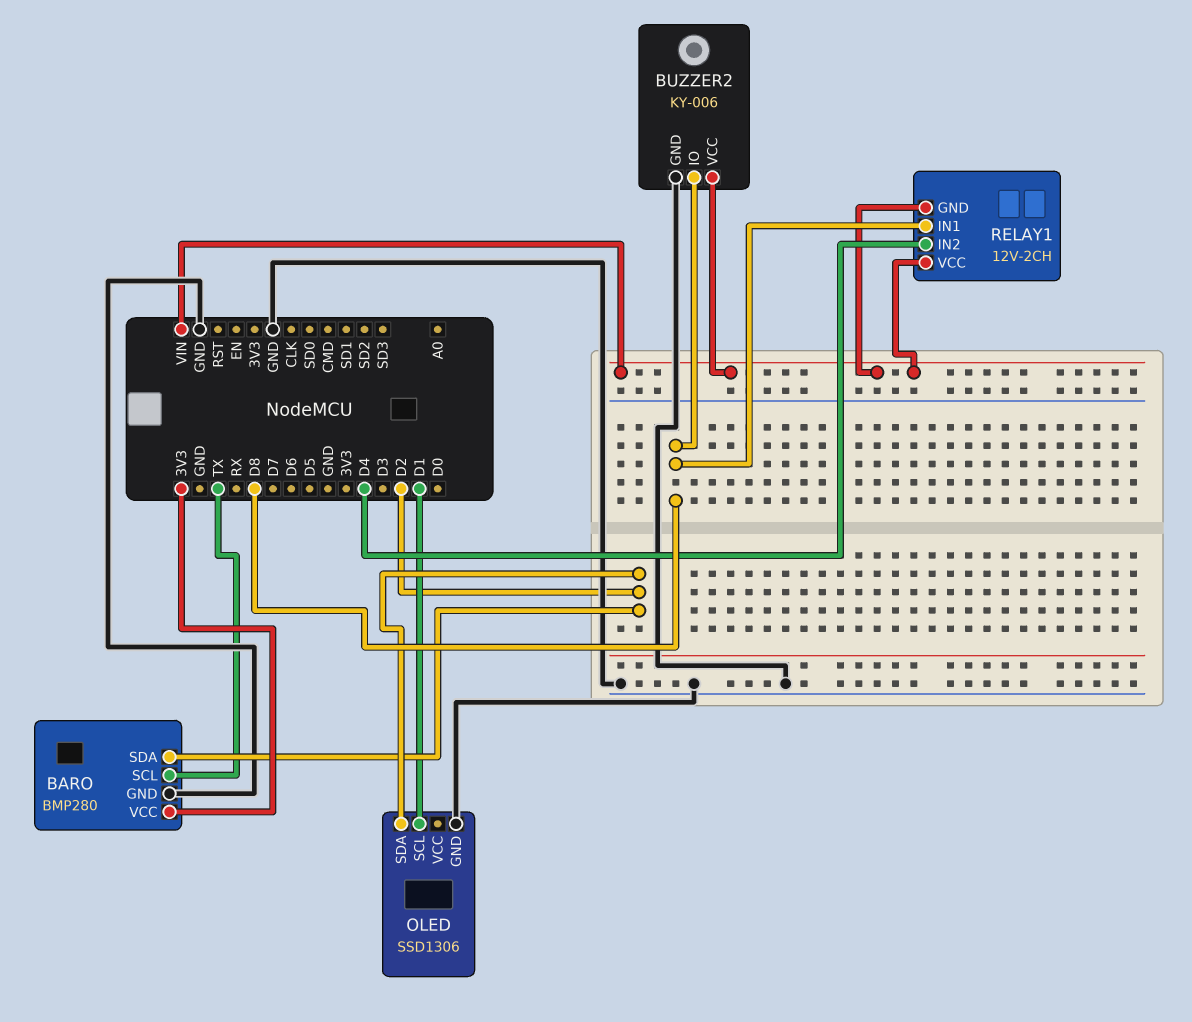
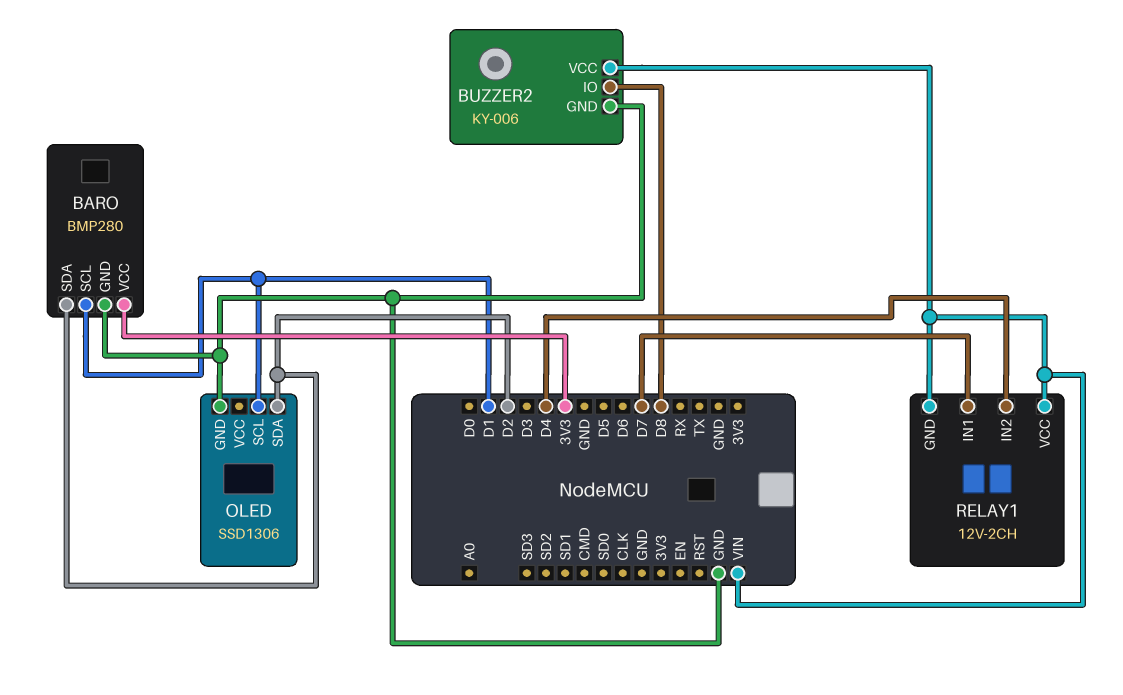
BARO pin SCL: TX -> D1
RELAY1 pin IN1: D8 -> D7

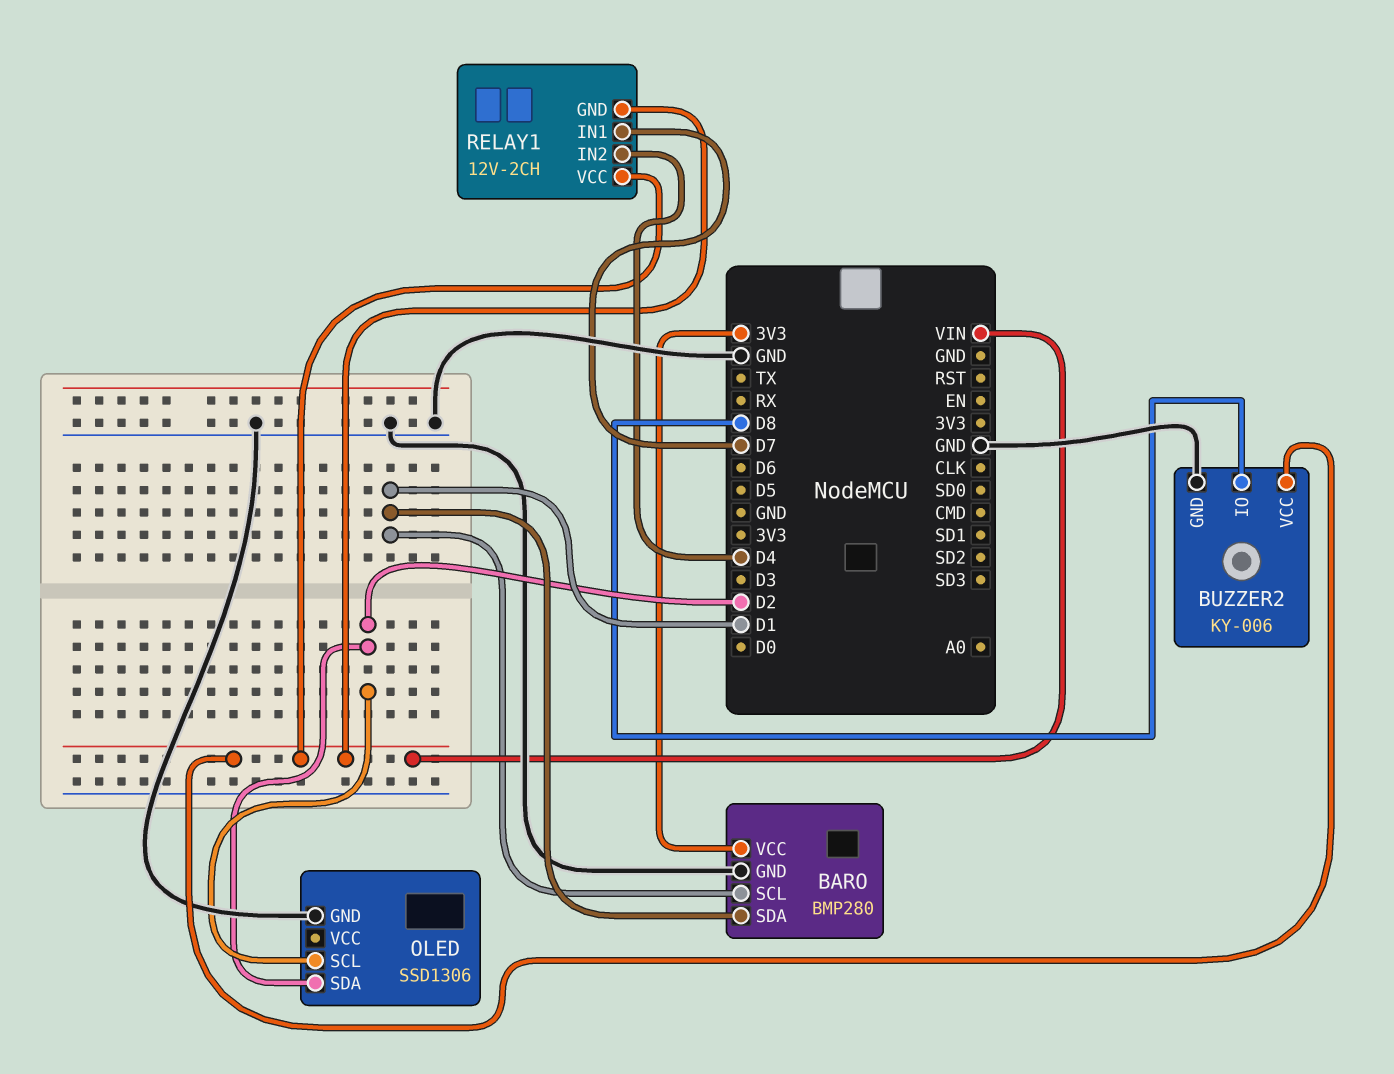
BARO pin SDA: D2 -> D1
OLED pin SCL: D1 -> D2

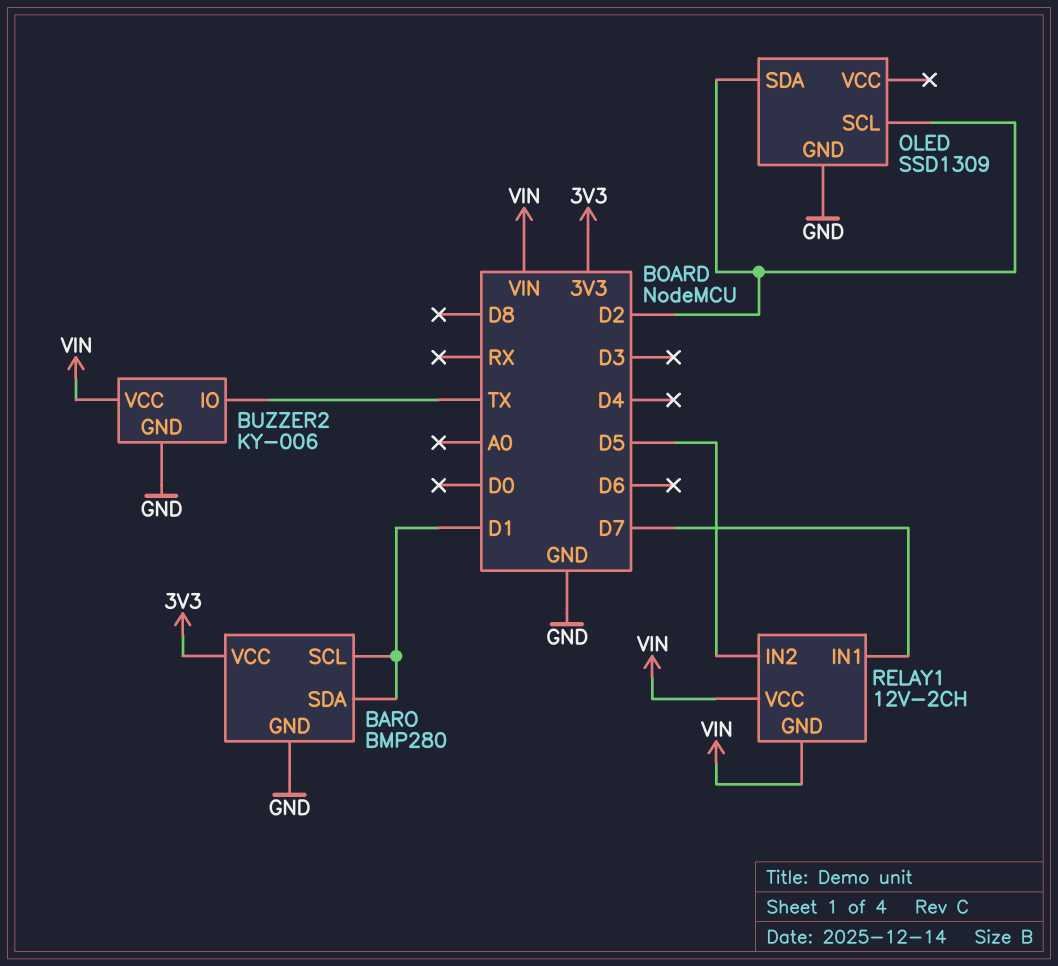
BUZZER2 pin IO: D8 -> TX
OLED: SSD1306 -> SSD1309
RELAY1 pin IN2: D4 -> D5

